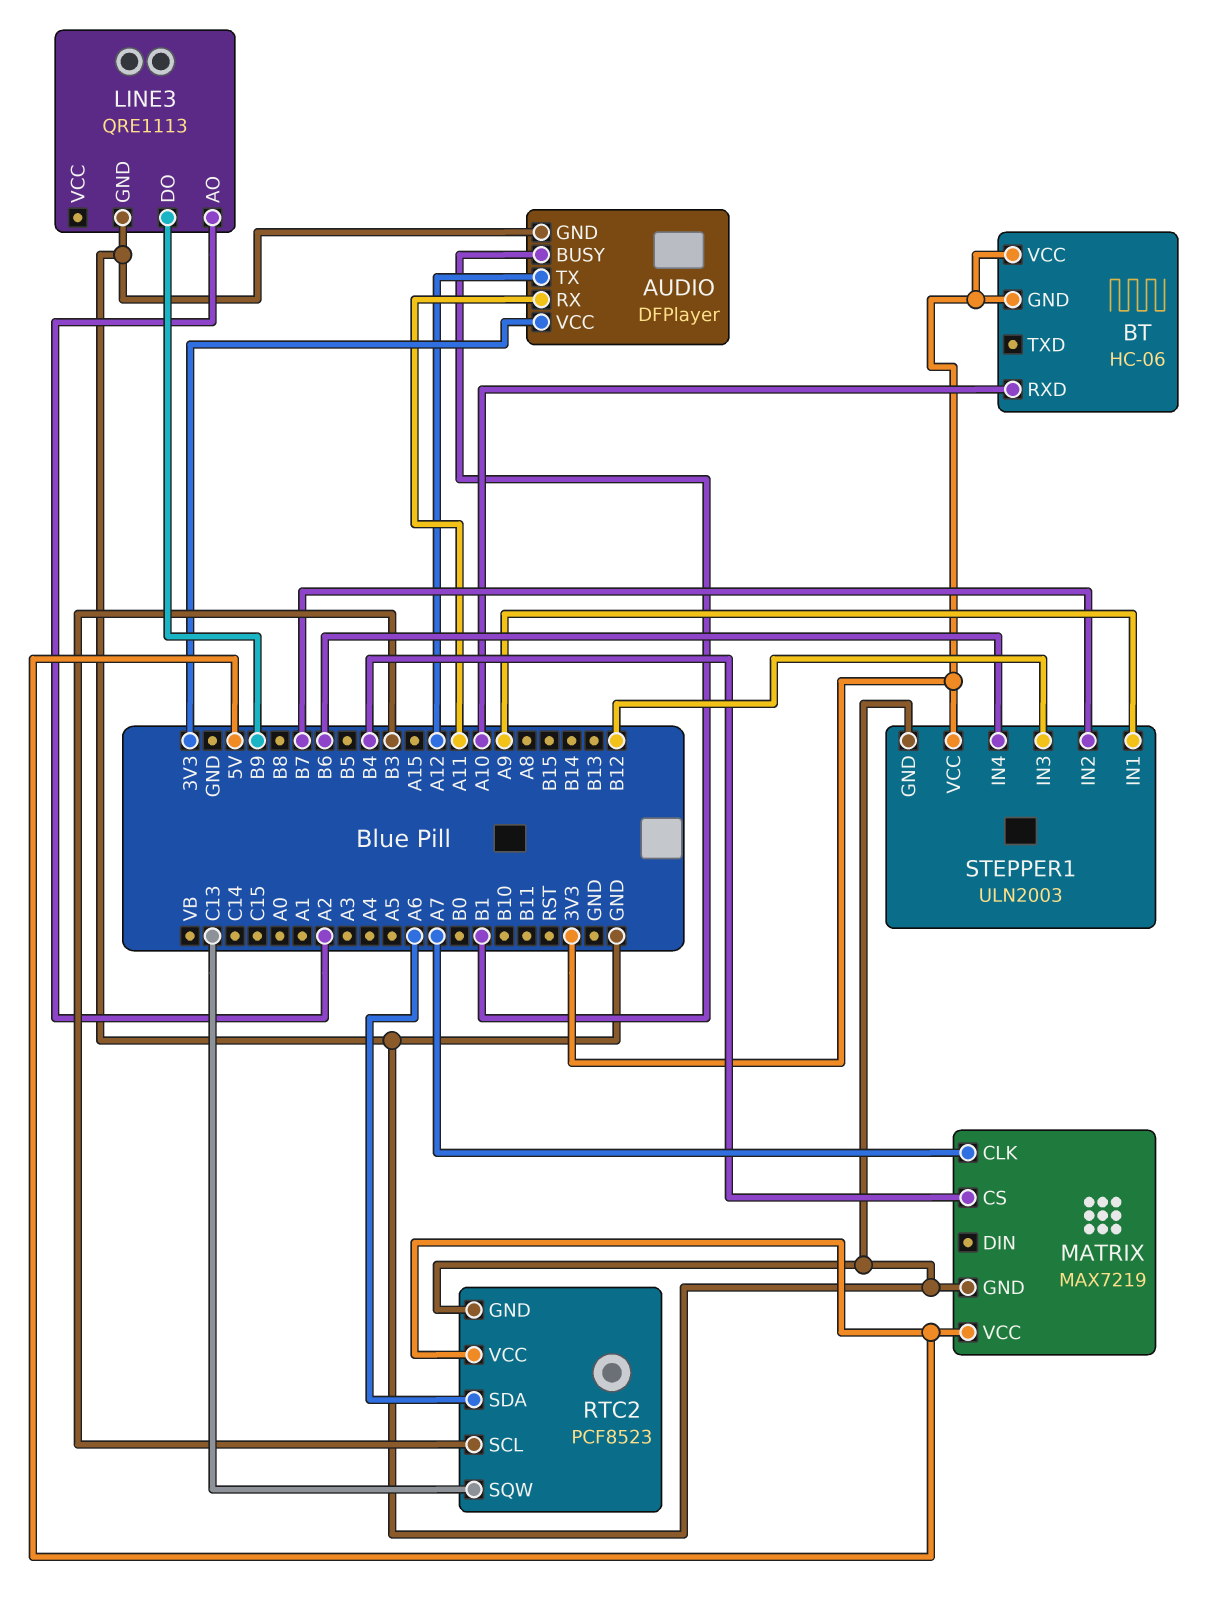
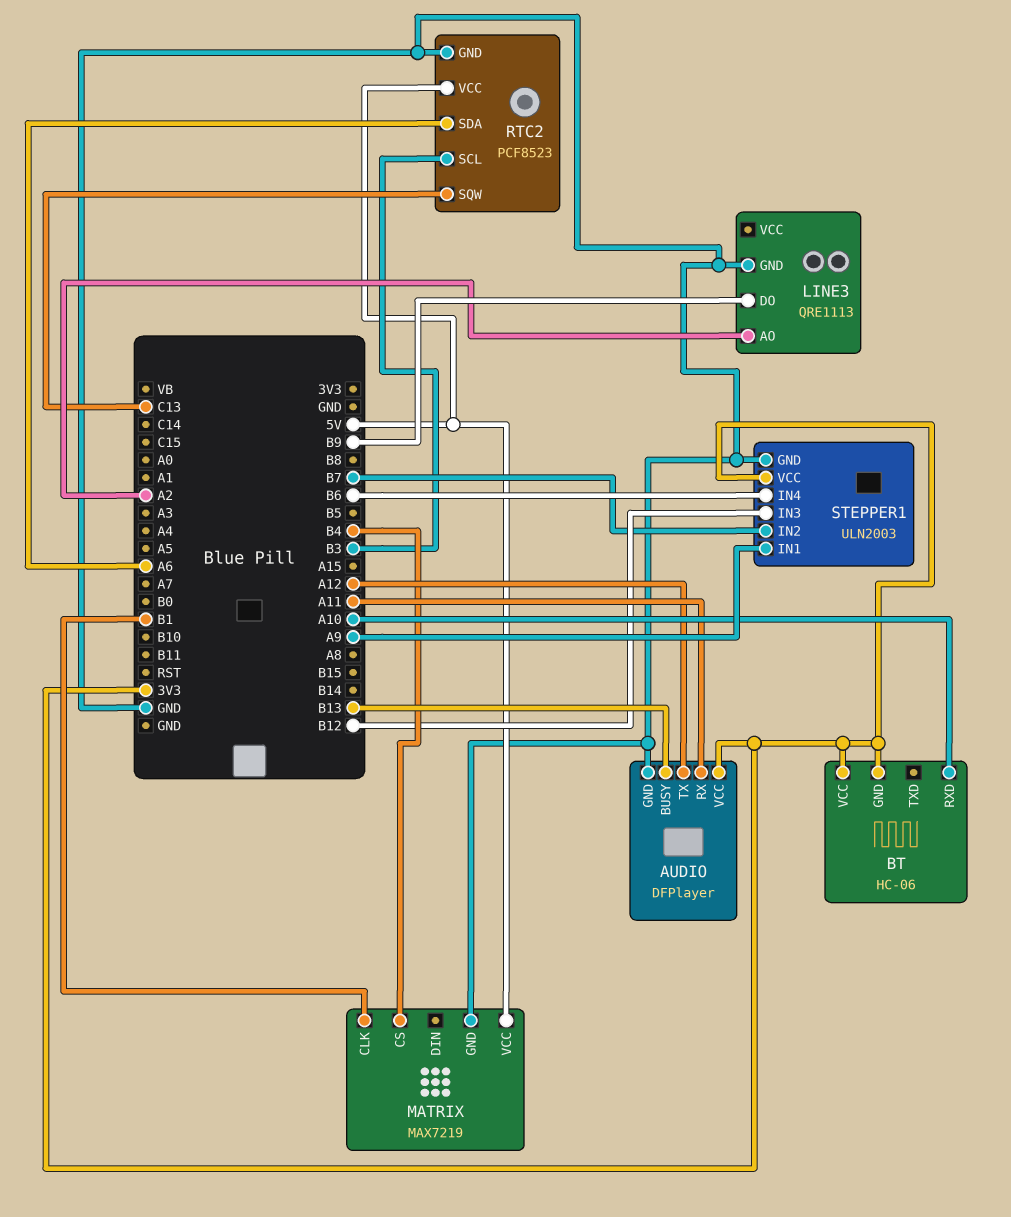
AUDIO pin BUSY: B1 -> B13
MATRIX pin CLK: A7 -> B1

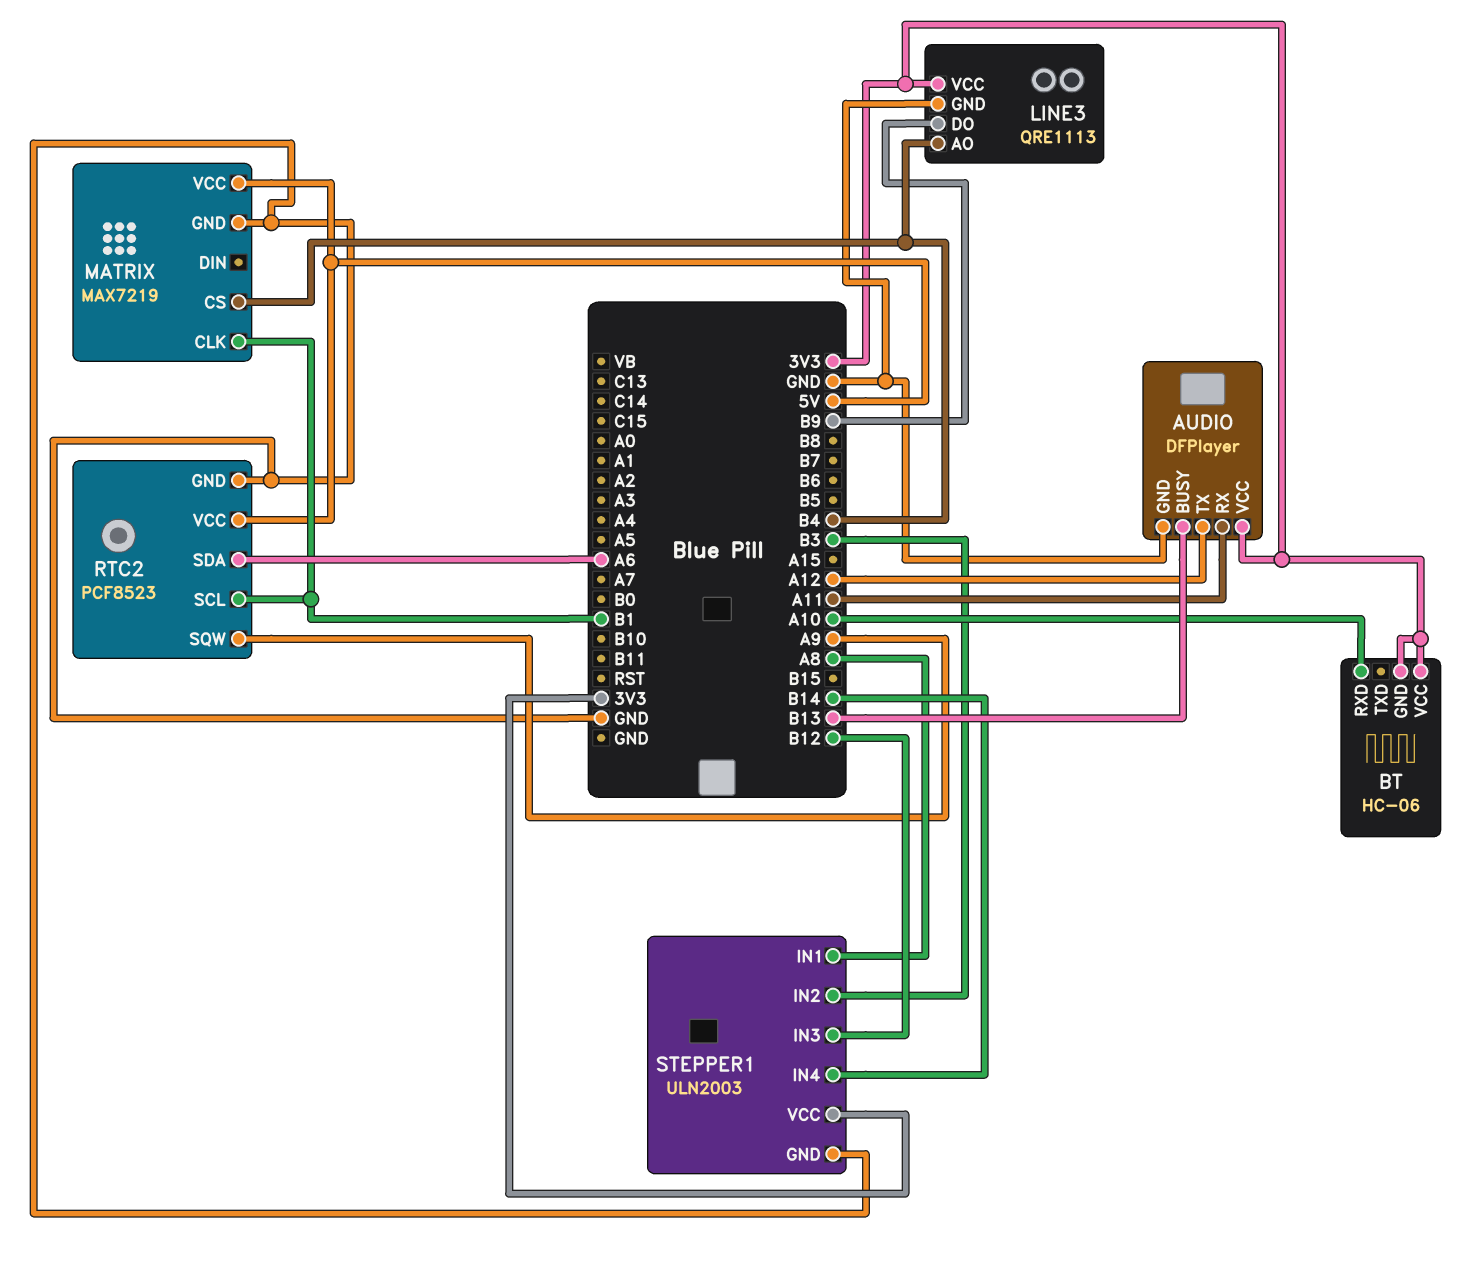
LINE3 pin AO: A2 -> B4
LINE3 pin VCC: none -> 3V3
RTC2 pin SCL: B3 -> B1
RTC2 pin SQW: C13 -> A9
STEPPER1 pin IN1: A9 -> A8
STEPPER1 pin IN2: B7 -> B3
STEPPER1 pin IN4: B6 -> B14

